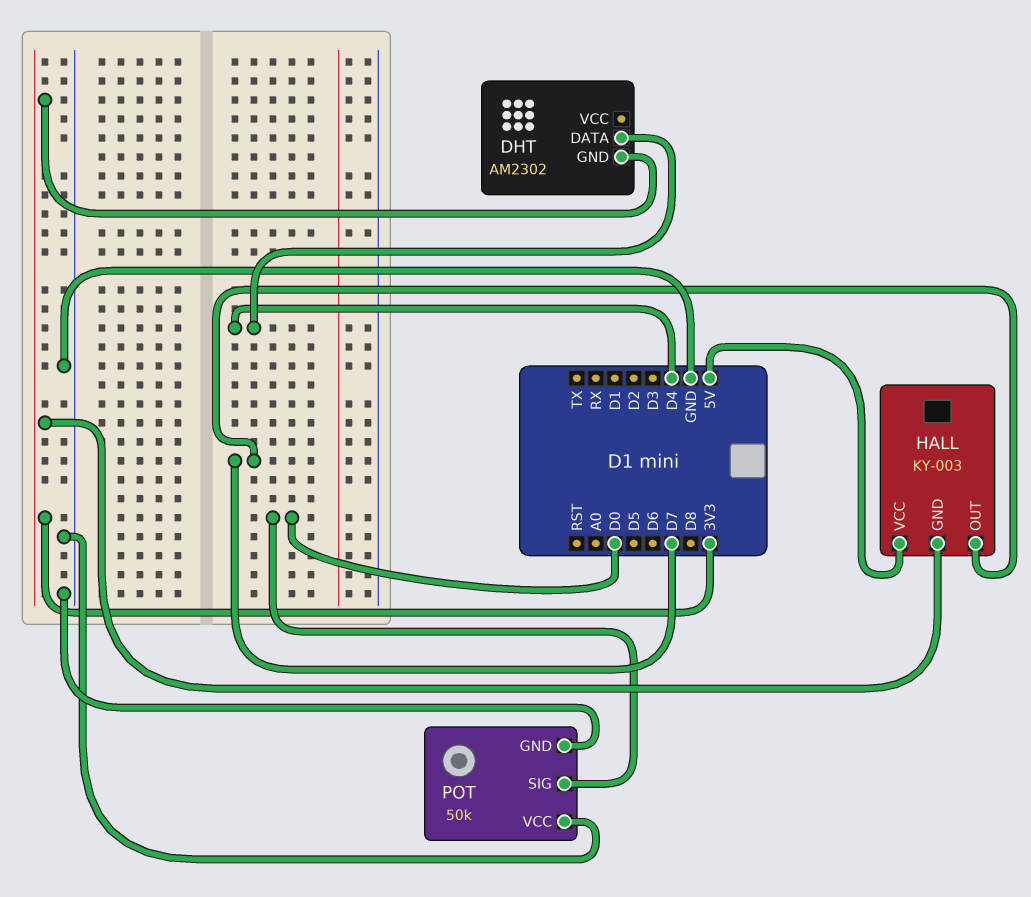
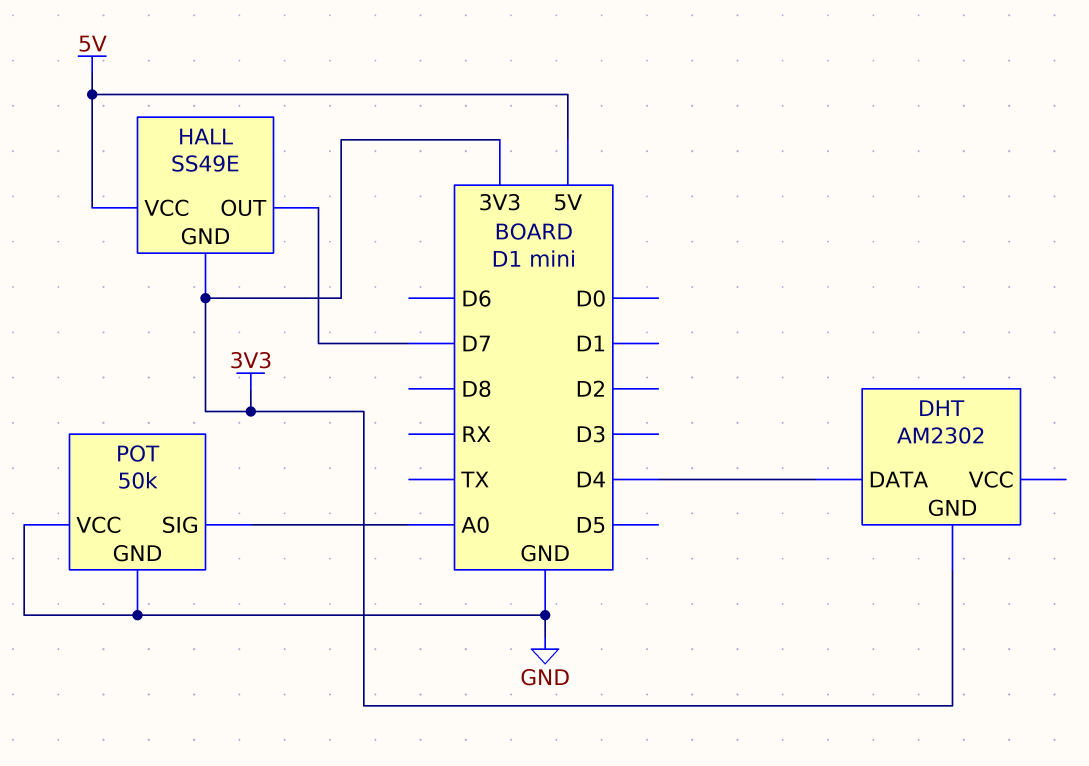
HALL: KY-003 -> SS49E
POT pin SIG: D0 -> A0

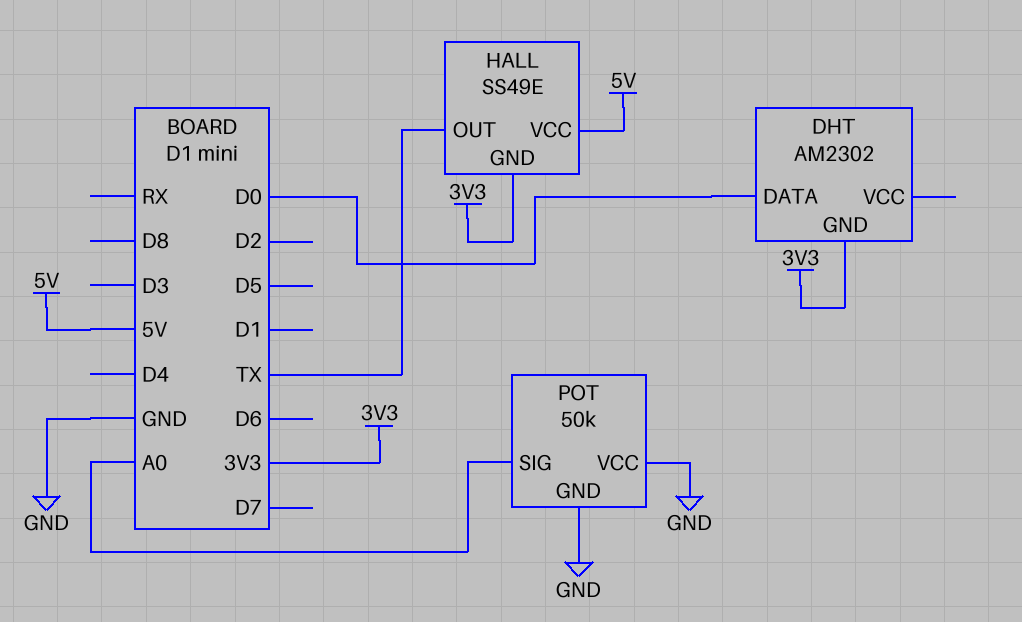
DHT pin DATA: D4 -> D0
HALL pin OUT: D7 -> TX

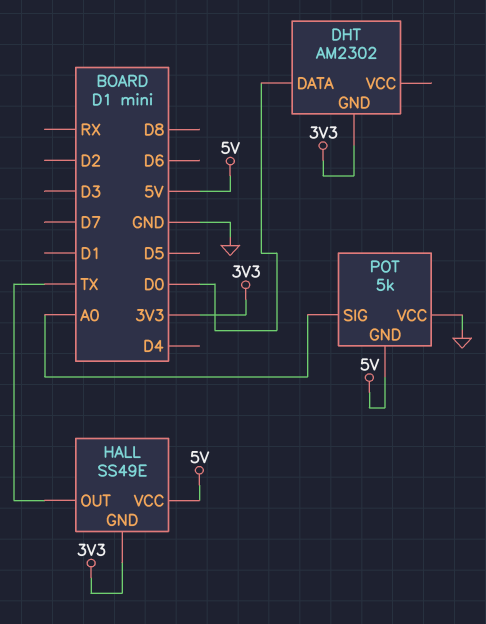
POT: 50k -> 5k
POT pin GND: GND -> 5V

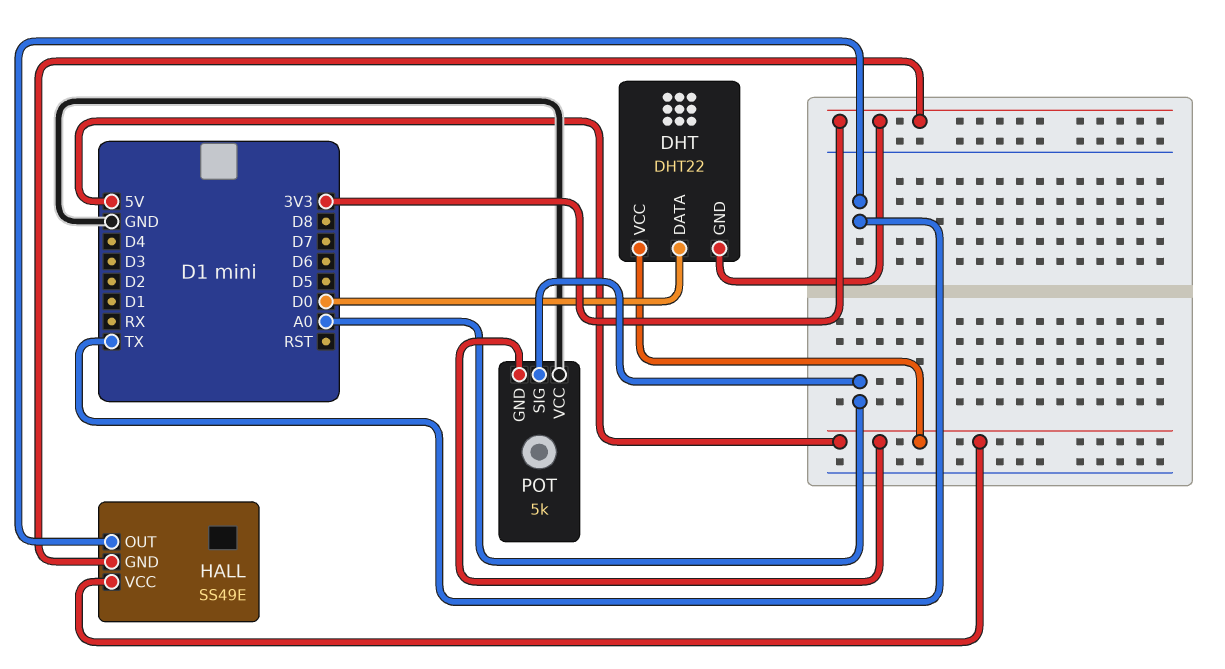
DHT: AM2302 -> DHT22
DHT pin VCC: none -> 5V

